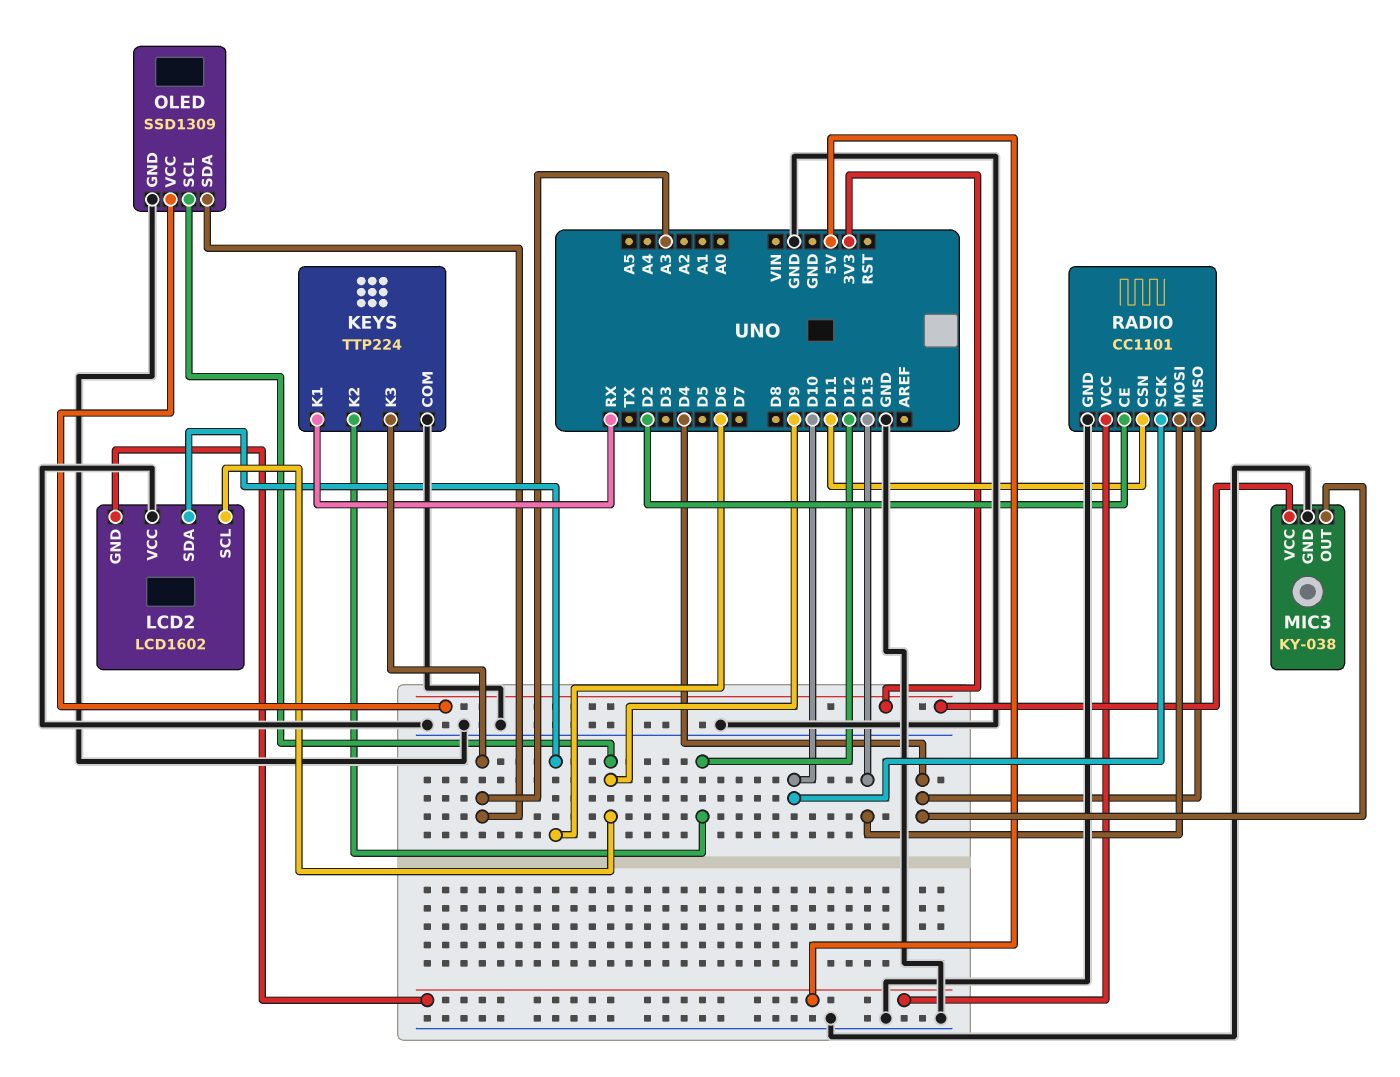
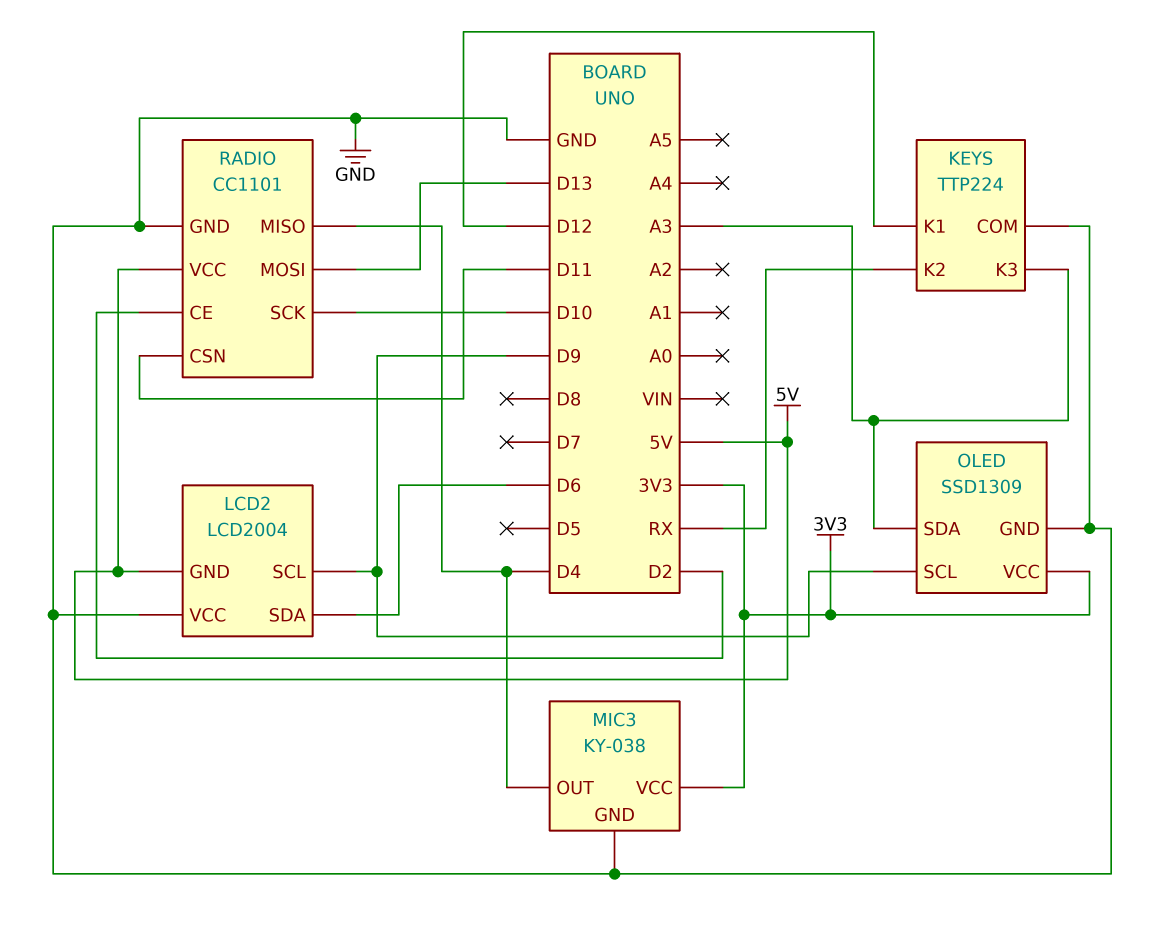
KEYS pin K1: RX -> D12
KEYS pin K2: D12 -> RX
LCD2: LCD1602 -> LCD2004

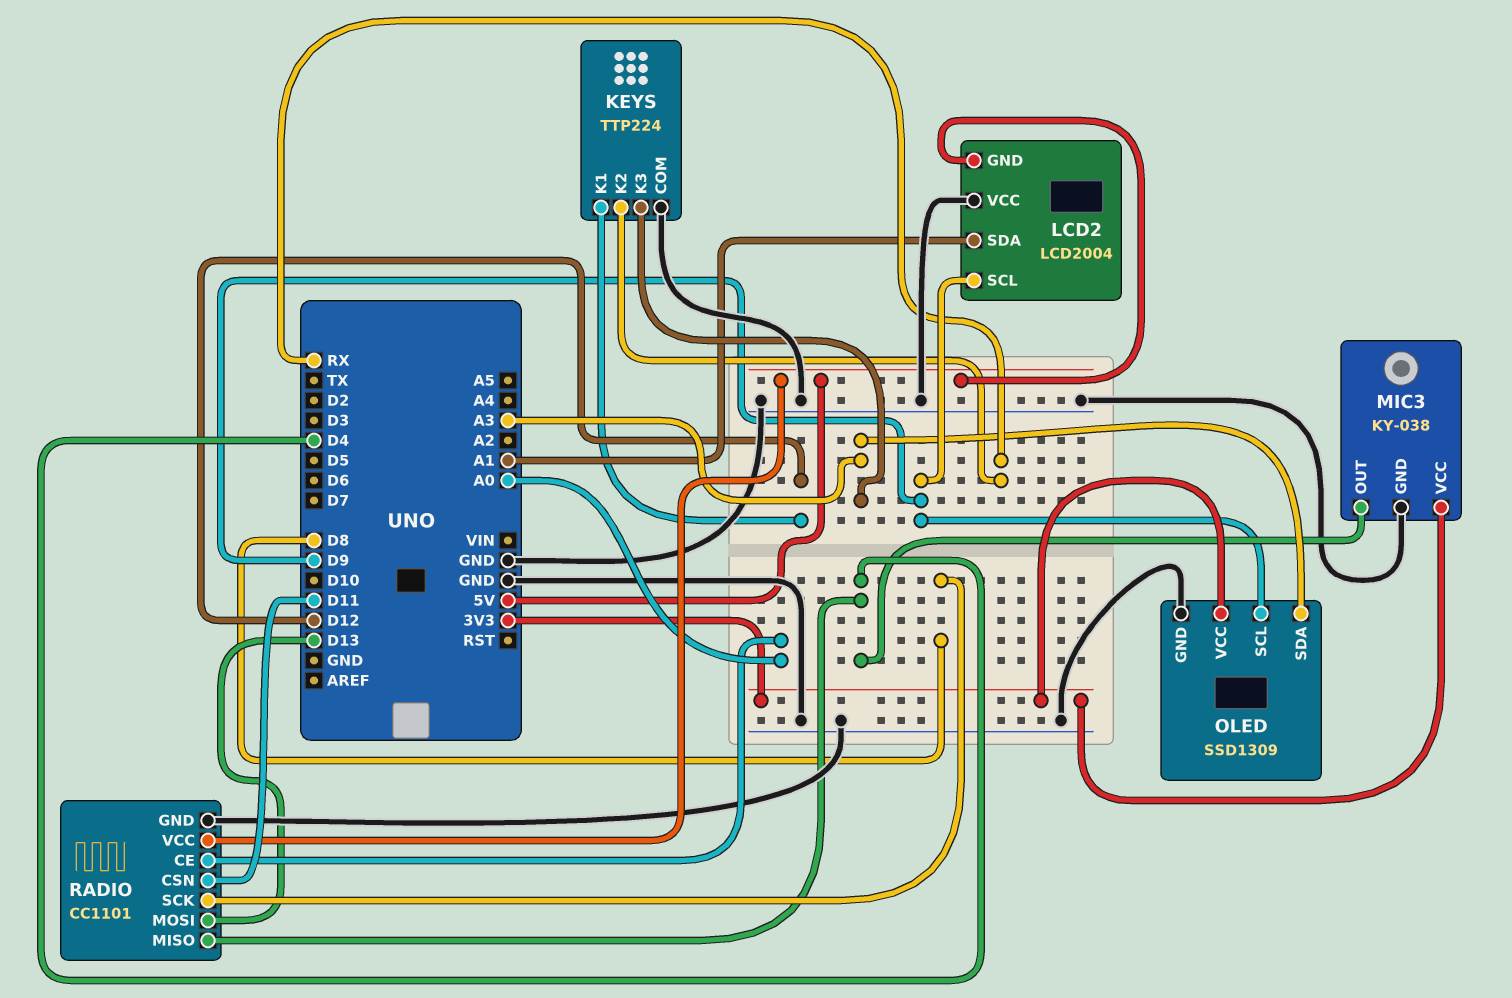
LCD2 pin SDA: D6 -> A1
RADIO pin CE: D2 -> A0
RADIO pin SCK: D10 -> D8

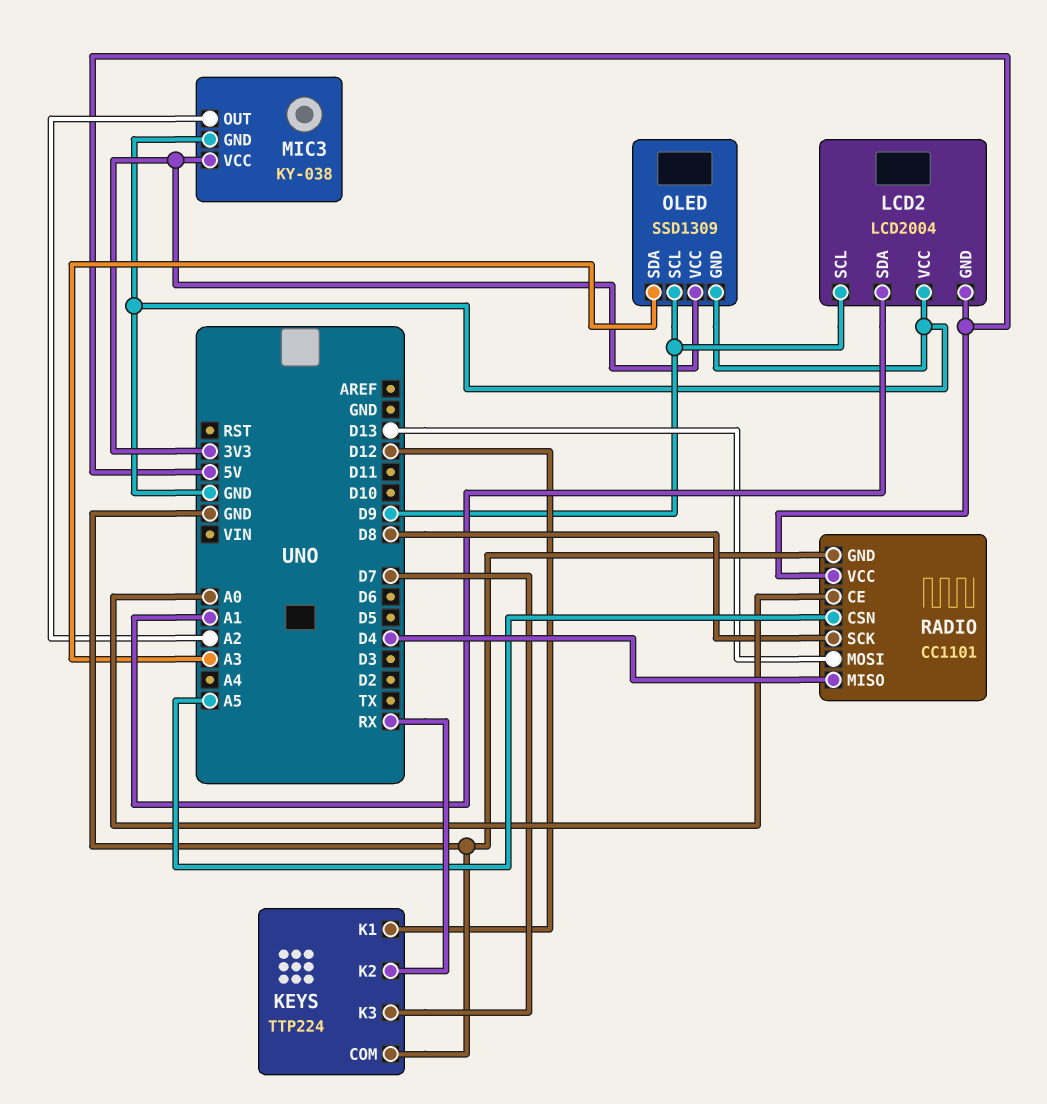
KEYS pin K3: A3 -> D7
MIC3 pin OUT: D4 -> A2
RADIO pin CSN: D11 -> A5

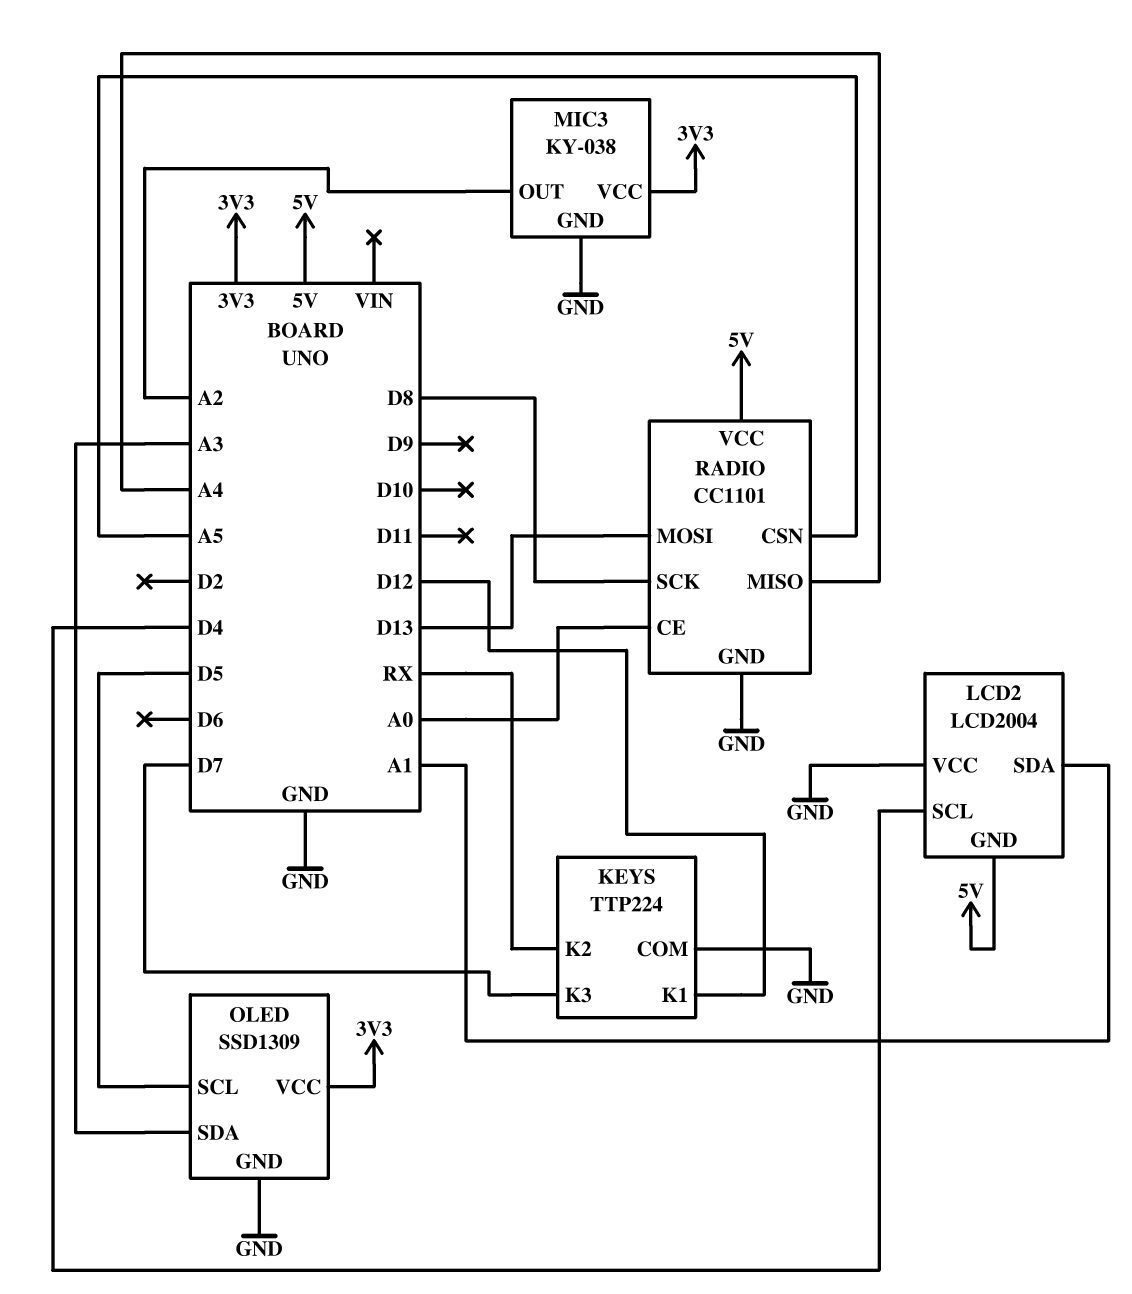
LCD2 pin SCL: D9 -> D4
OLED pin SCL: D9 -> D5
RADIO pin MISO: D4 -> A4

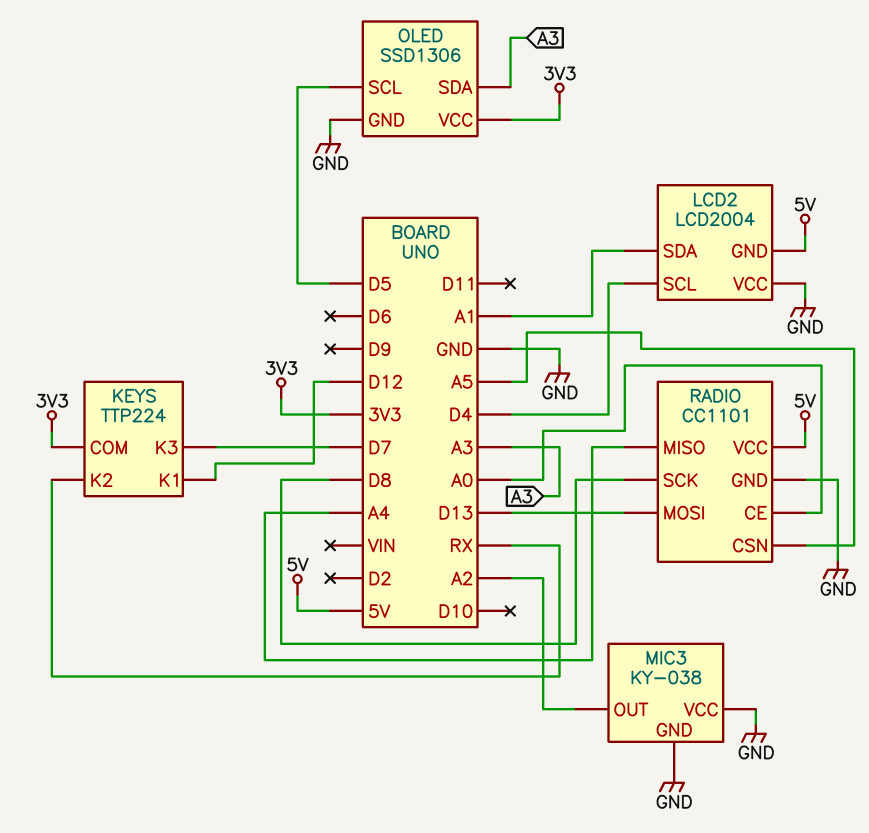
KEYS pin COM: GND -> 3V3
MIC3 pin VCC: 3V3 -> GND
OLED: SSD1309 -> SSD1306

